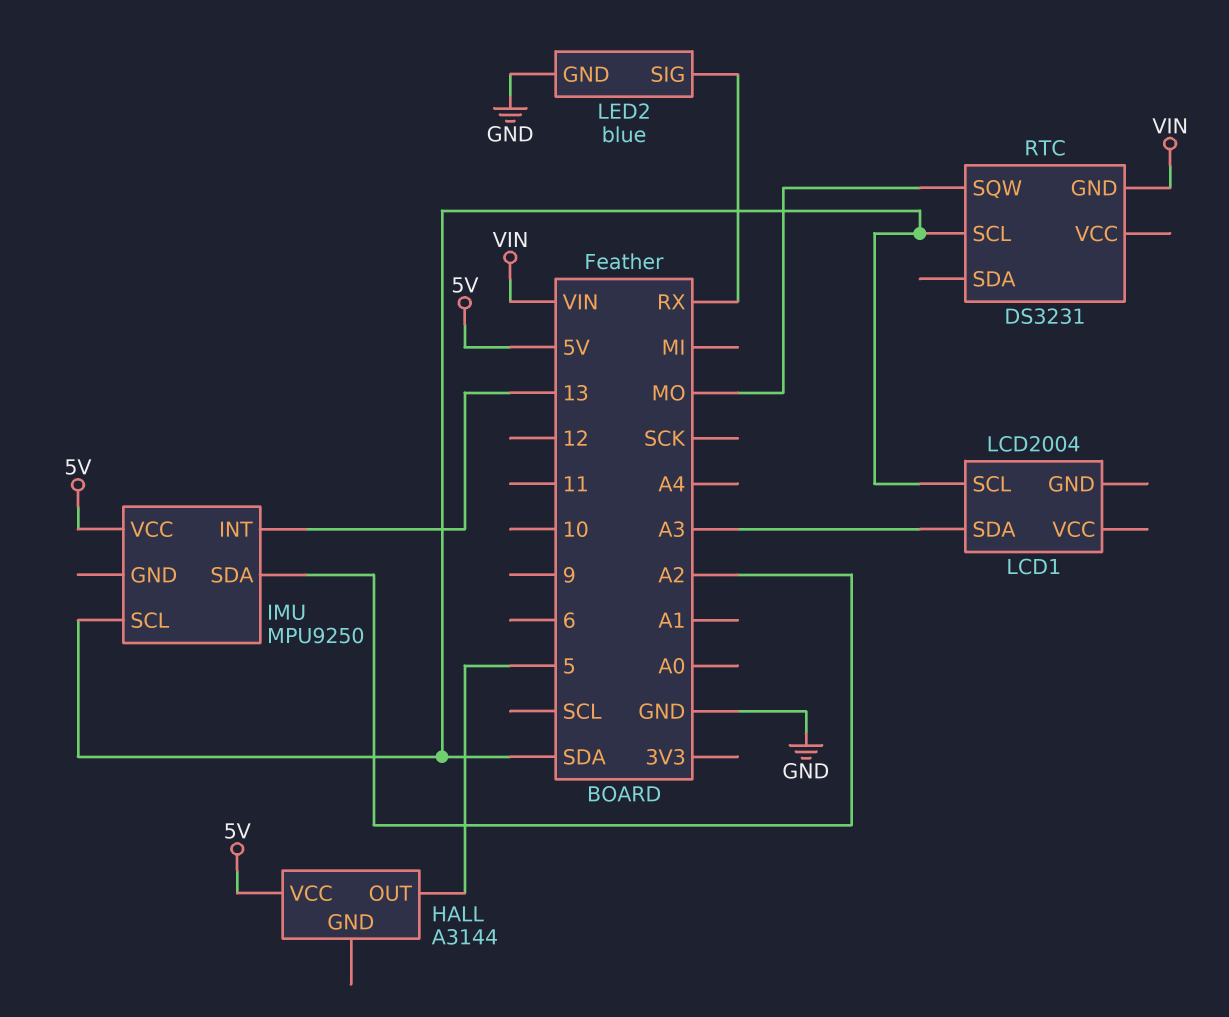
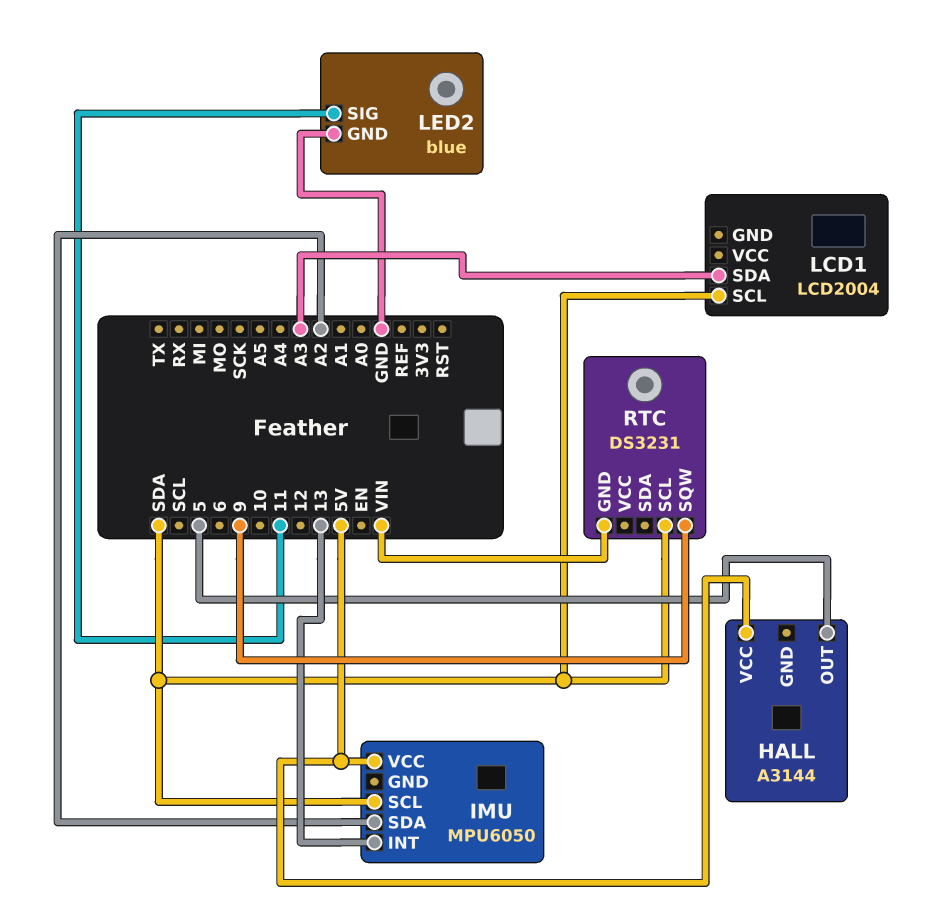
IMU: MPU9250 -> MPU6050
LED2 pin SIG: RX -> 11
RTC pin SQW: MO -> 9

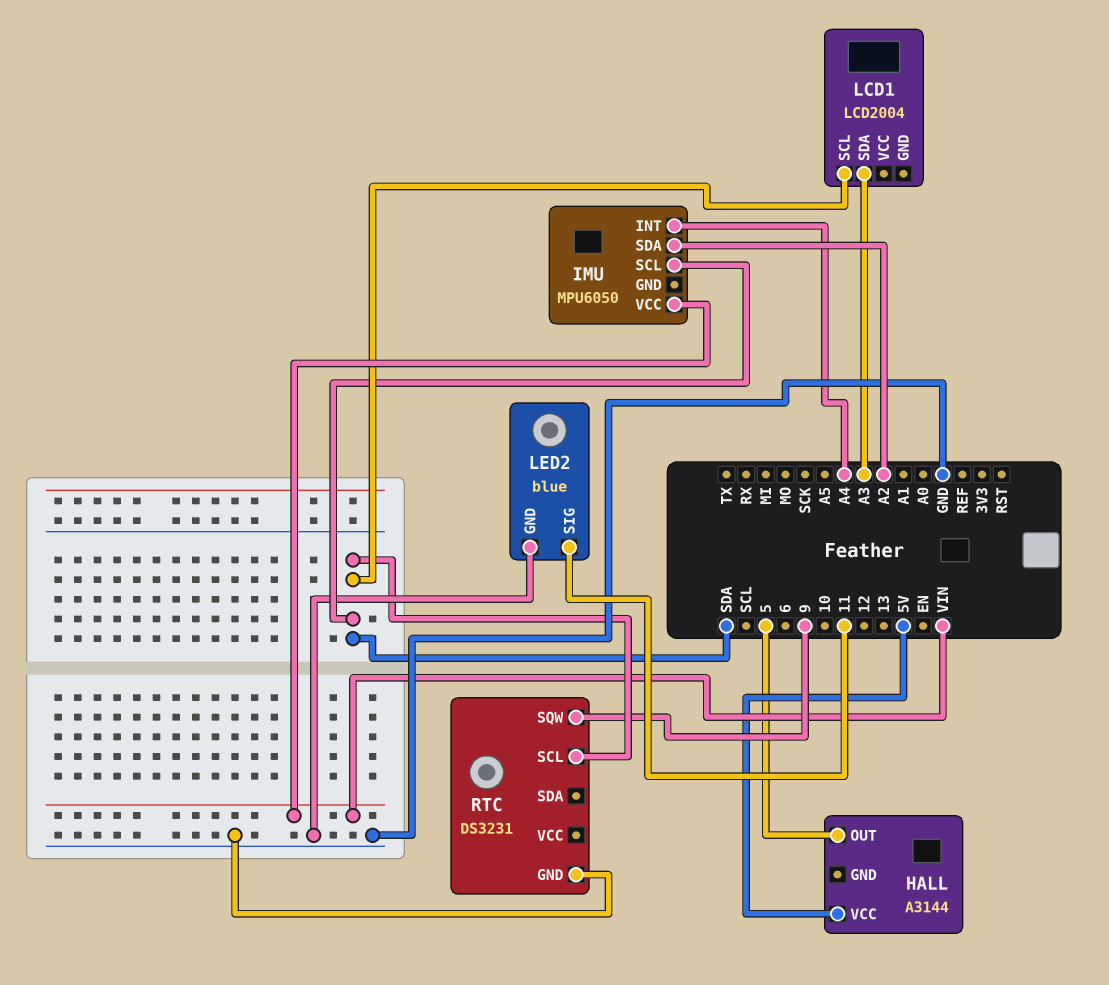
IMU pin INT: 13 -> A4
IMU pin VCC: 5V -> VIN
RTC pin GND: VIN -> GND

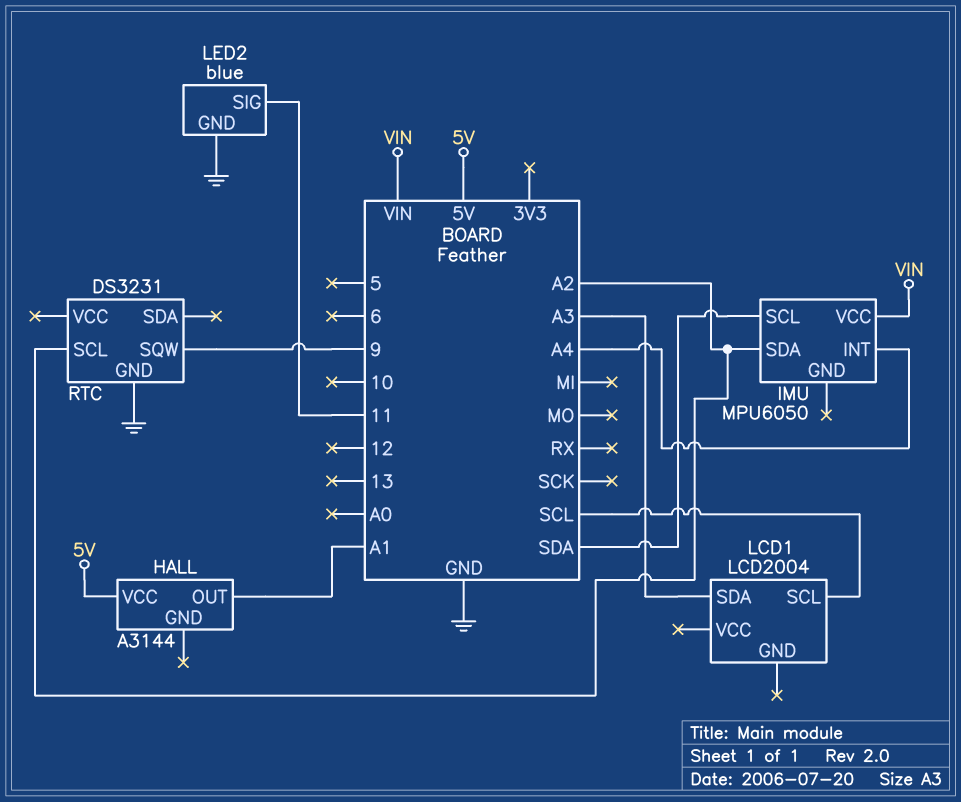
HALL pin OUT: 5 -> A1
LCD1 pin SCL: SDA -> SCL
RTC pin SCL: SDA -> A2

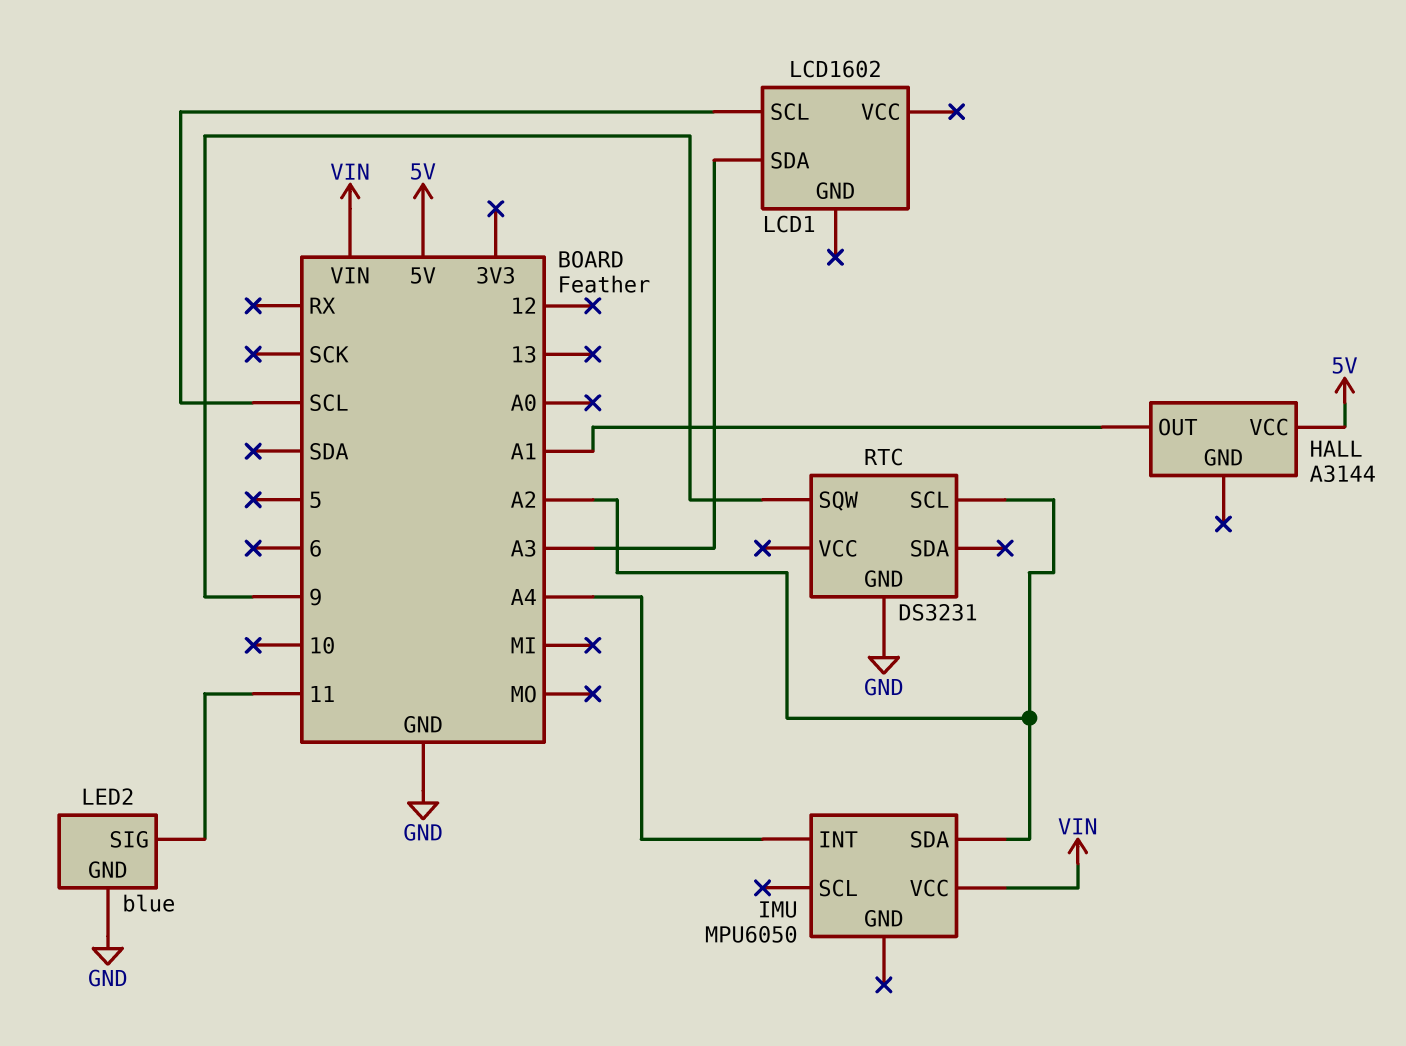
IMU pin SCL: SDA -> none
LCD1: LCD2004 -> LCD1602

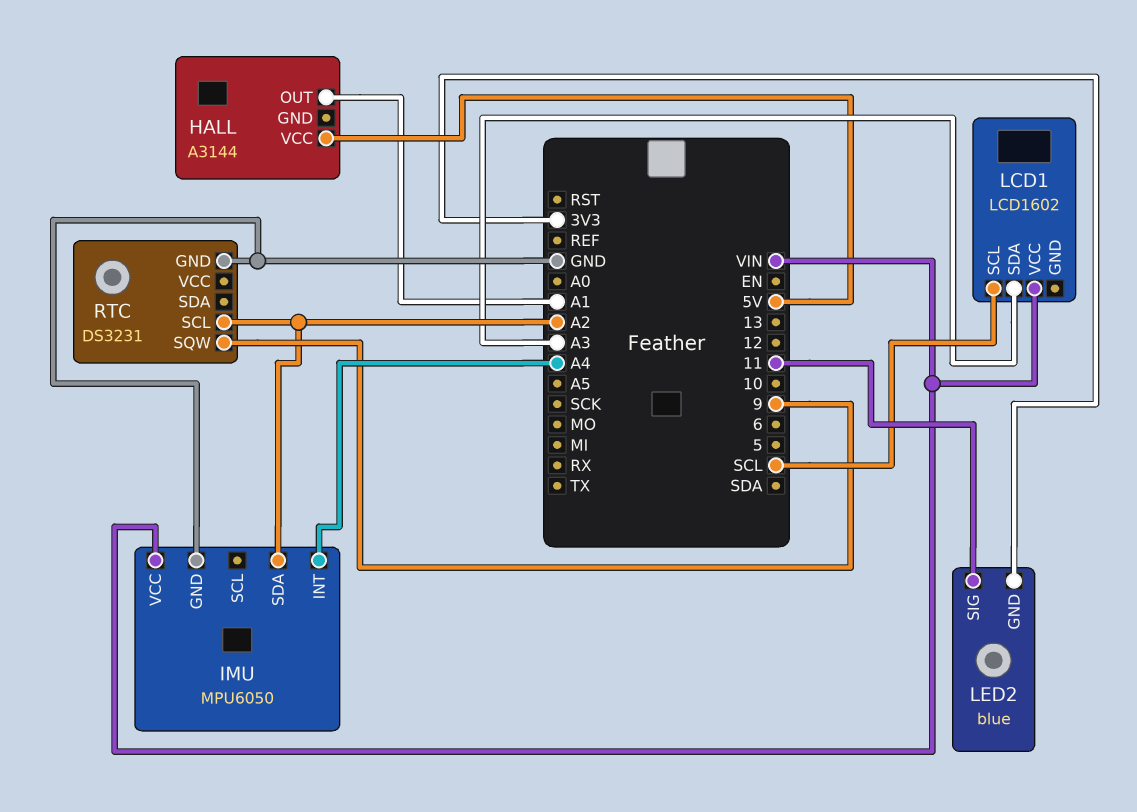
IMU pin GND: none -> GND
LCD1 pin VCC: none -> VIN
LED2 pin GND: GND -> 3V3

